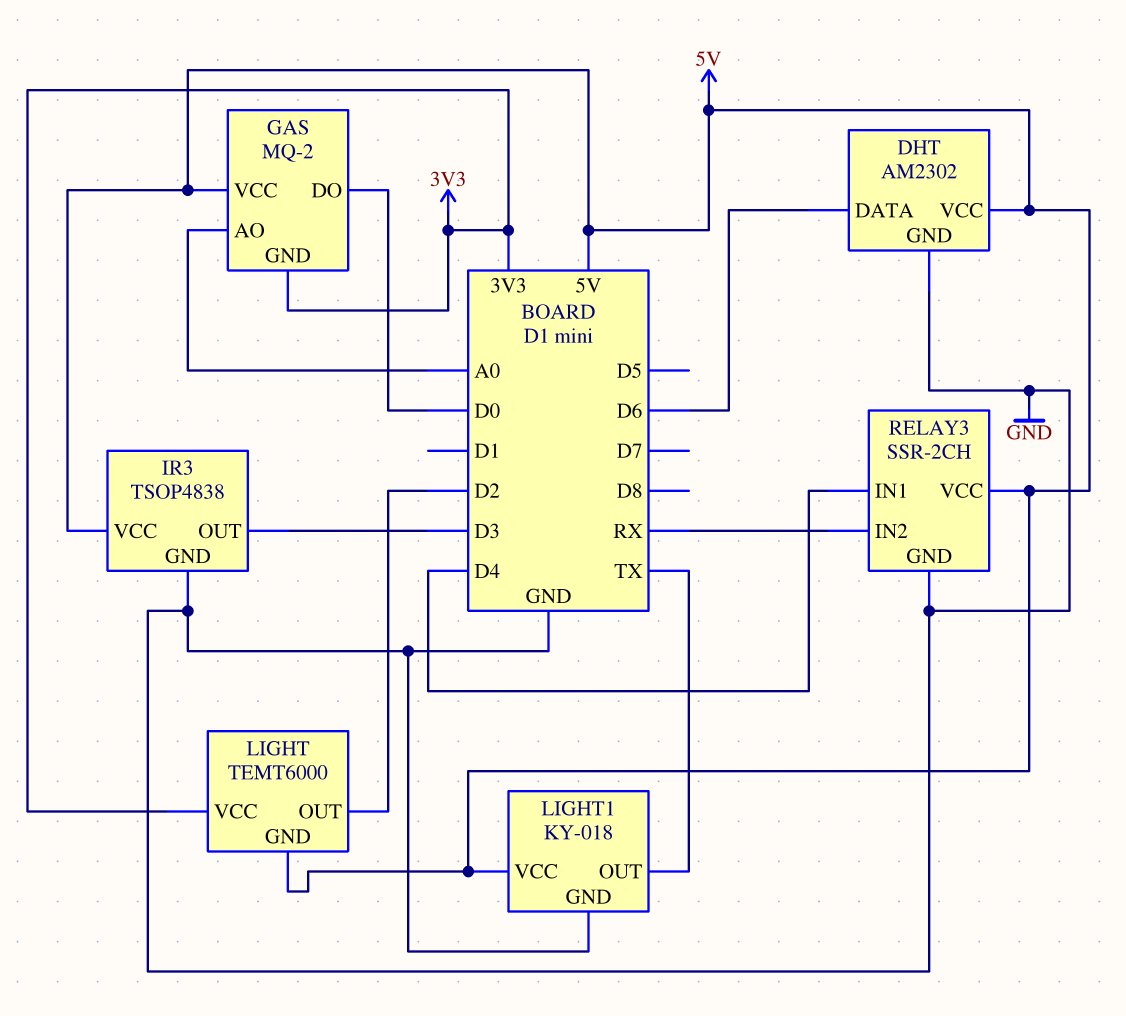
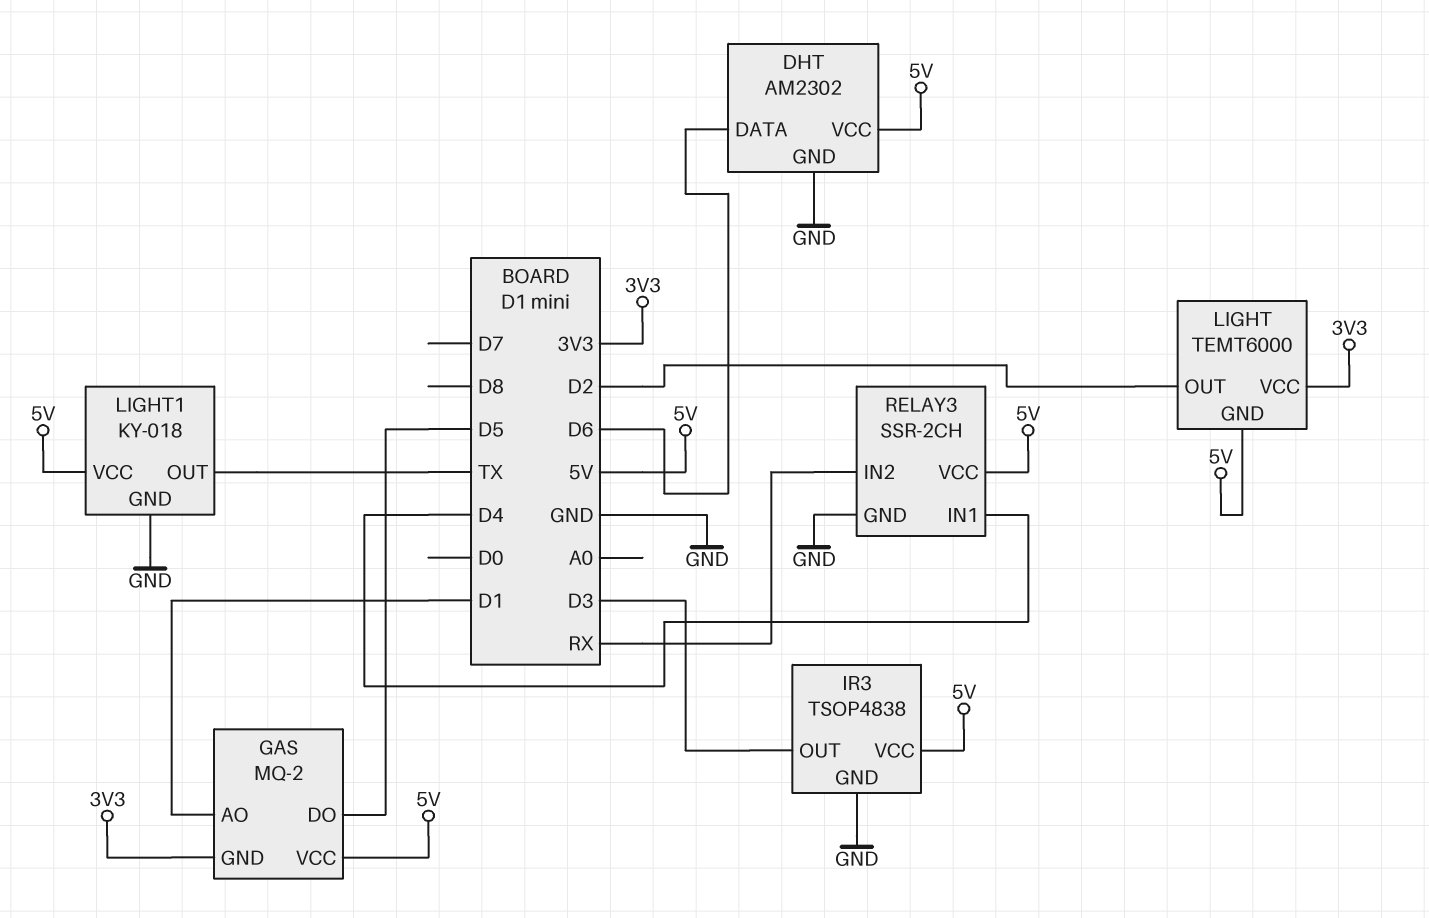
GAS pin AO: A0 -> D1
GAS pin DO: D0 -> D5

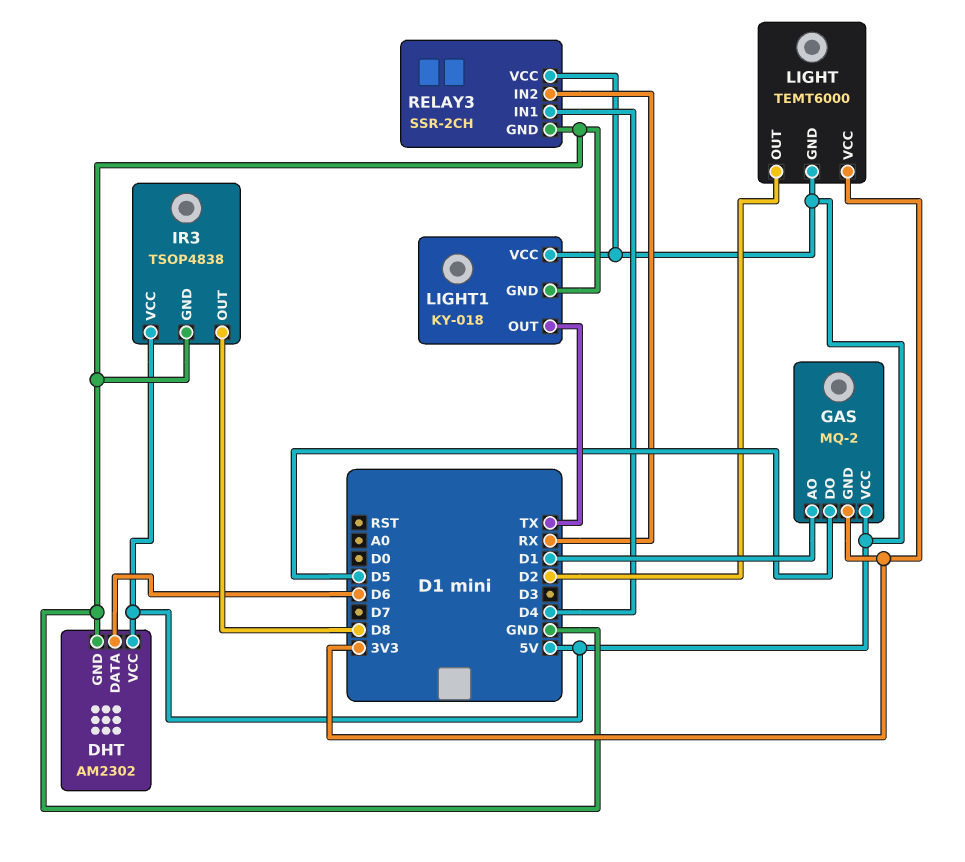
IR3 pin OUT: D3 -> D8

